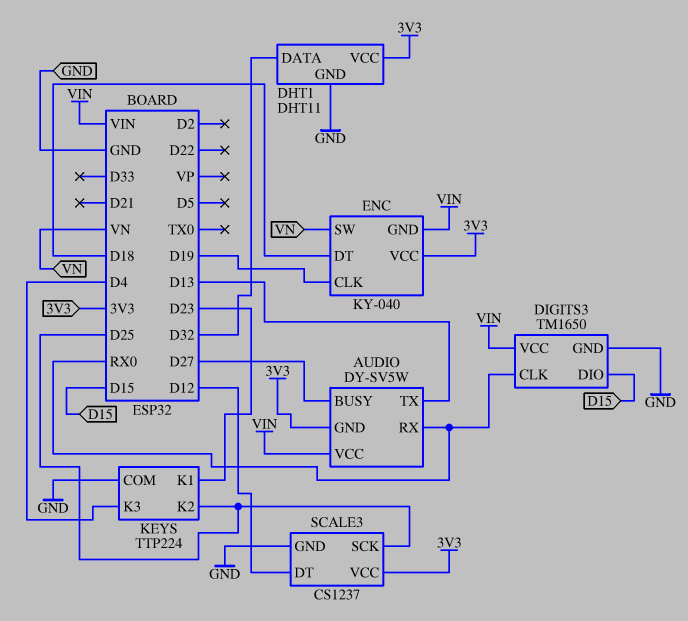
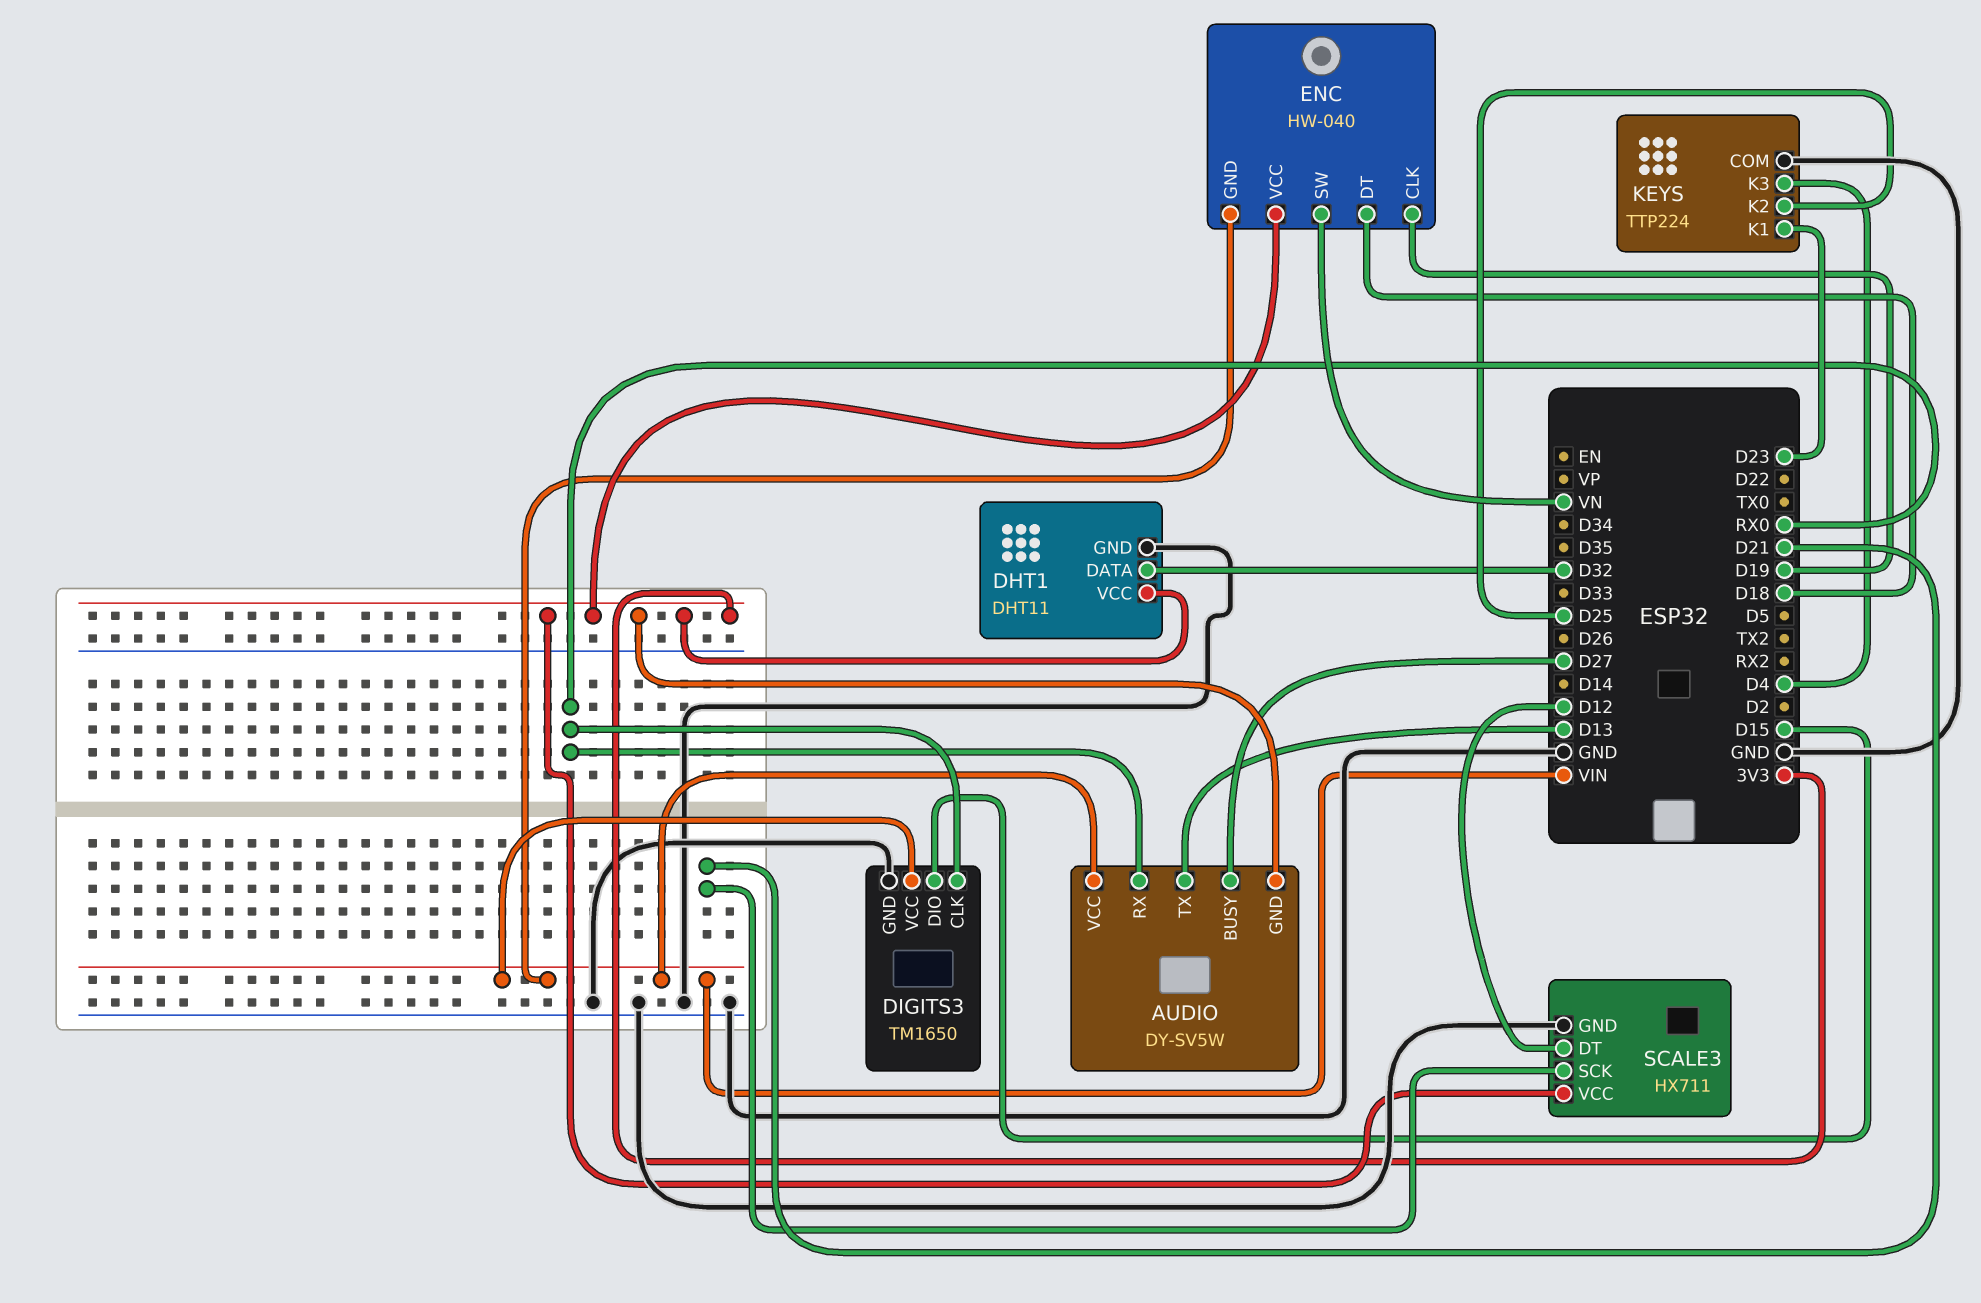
ENC: KY-040 -> HW-040
SCALE3: CS1237 -> HX711
SCALE3 pin SCK: D25 -> D21

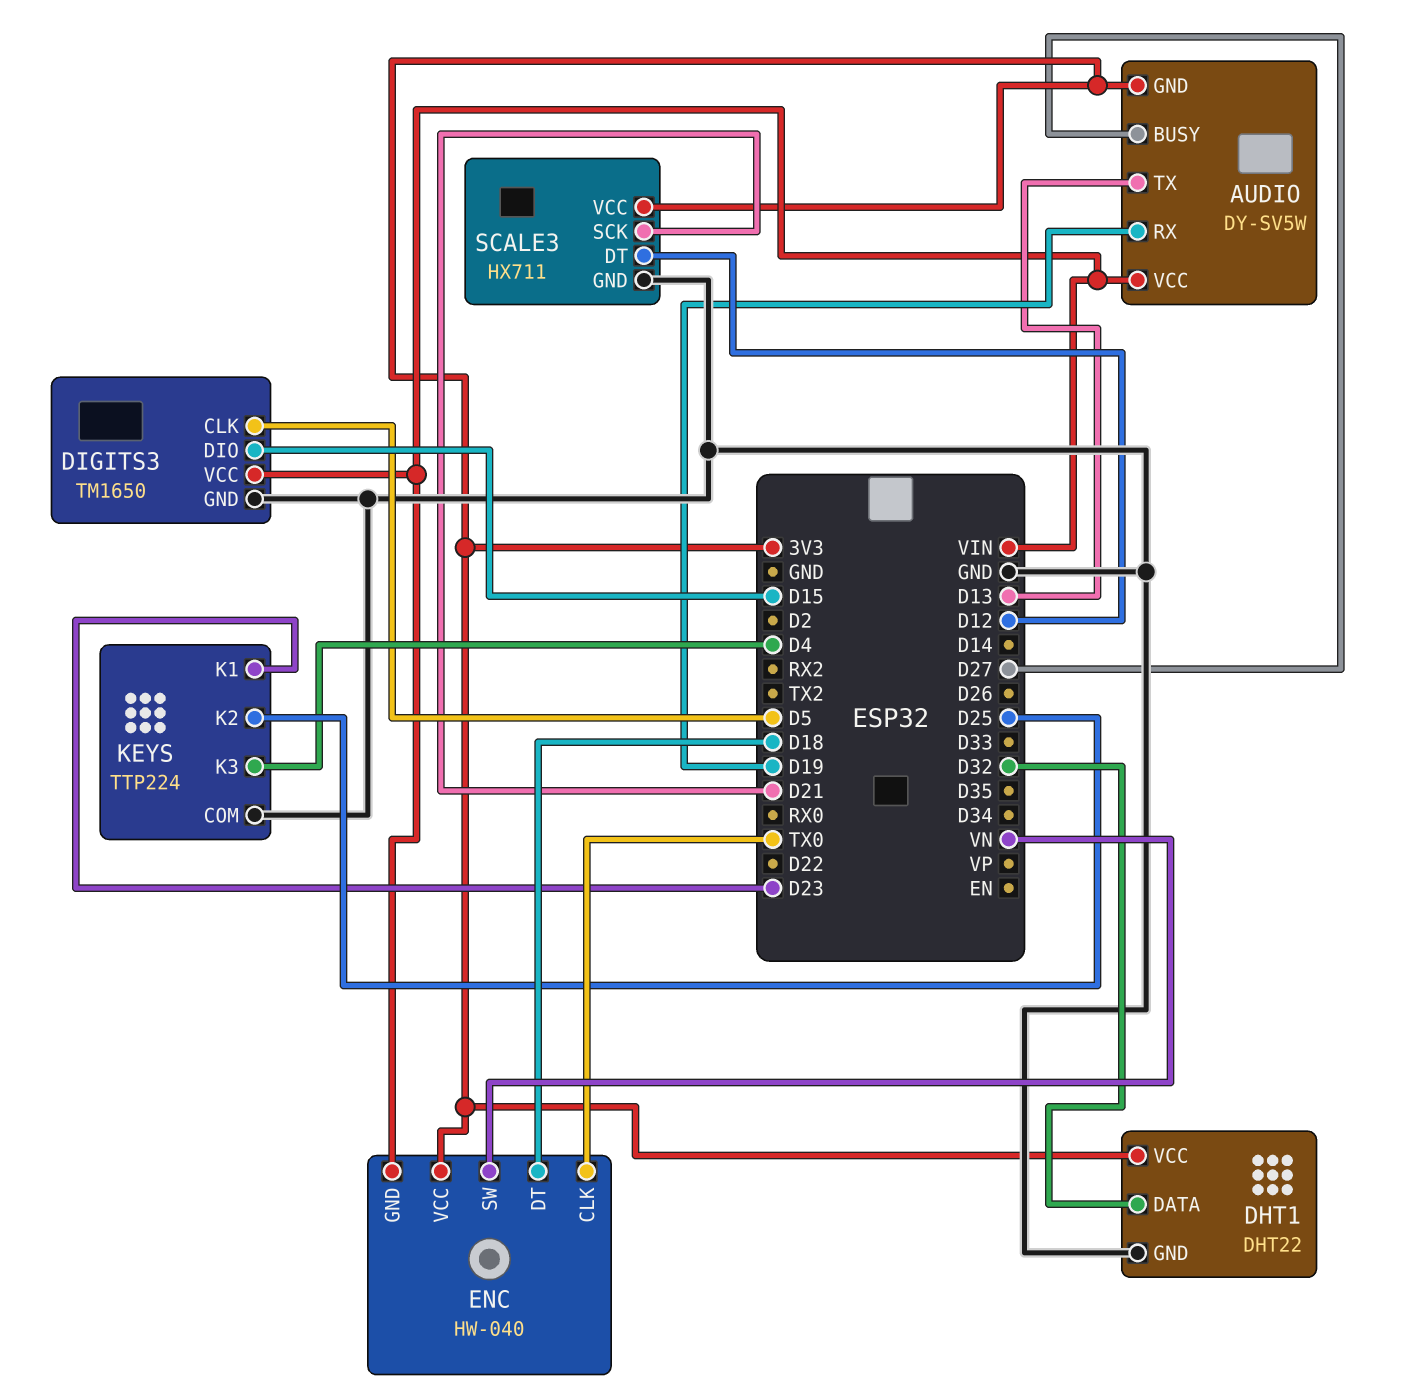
AUDIO pin RX: RX0 -> D19
DHT1: DHT11 -> DHT22
DIGITS3 pin CLK: RX0 -> D5
ENC pin CLK: D19 -> TX0

